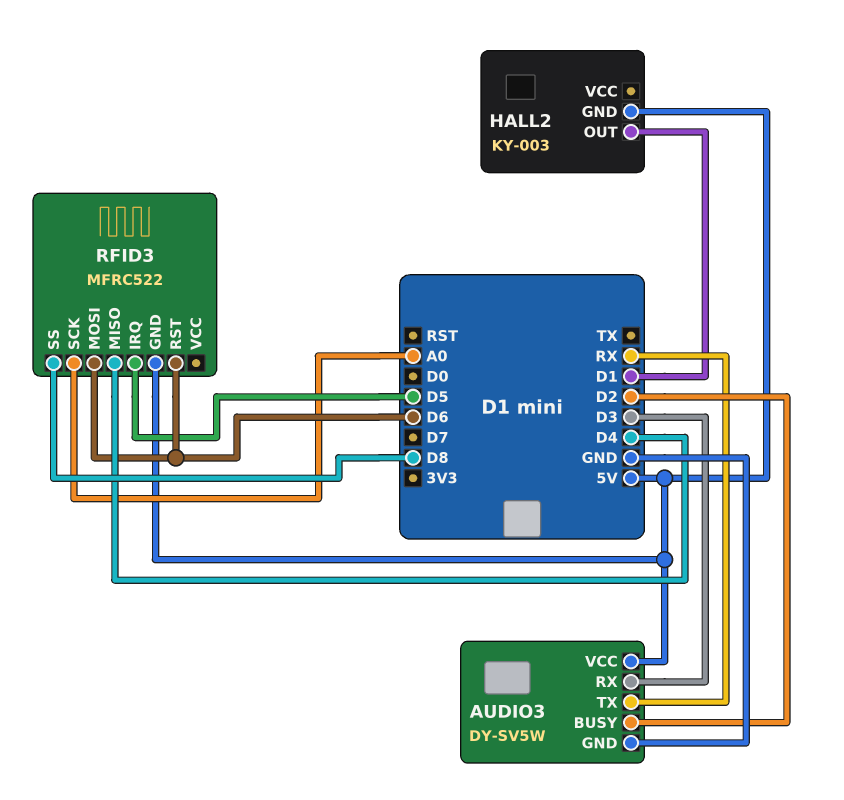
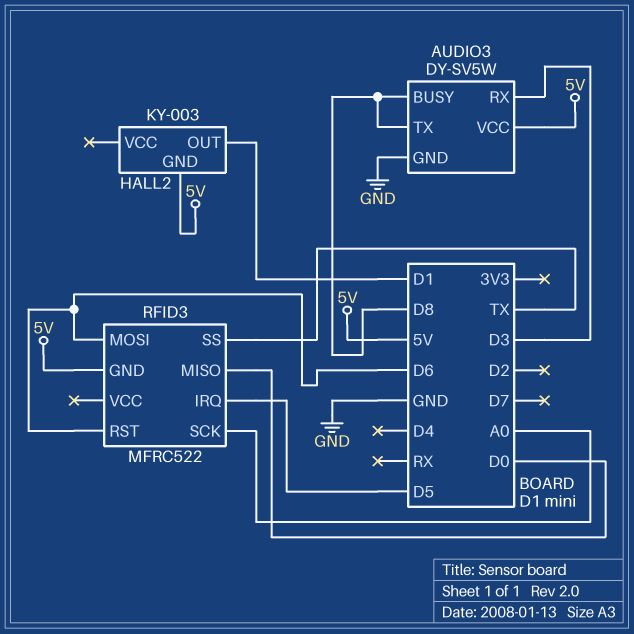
AUDIO3 pin BUSY: D2 -> D8
AUDIO3 pin TX: RX -> D8
RFID3 pin MISO: D4 -> D0
RFID3 pin SS: D8 -> TX

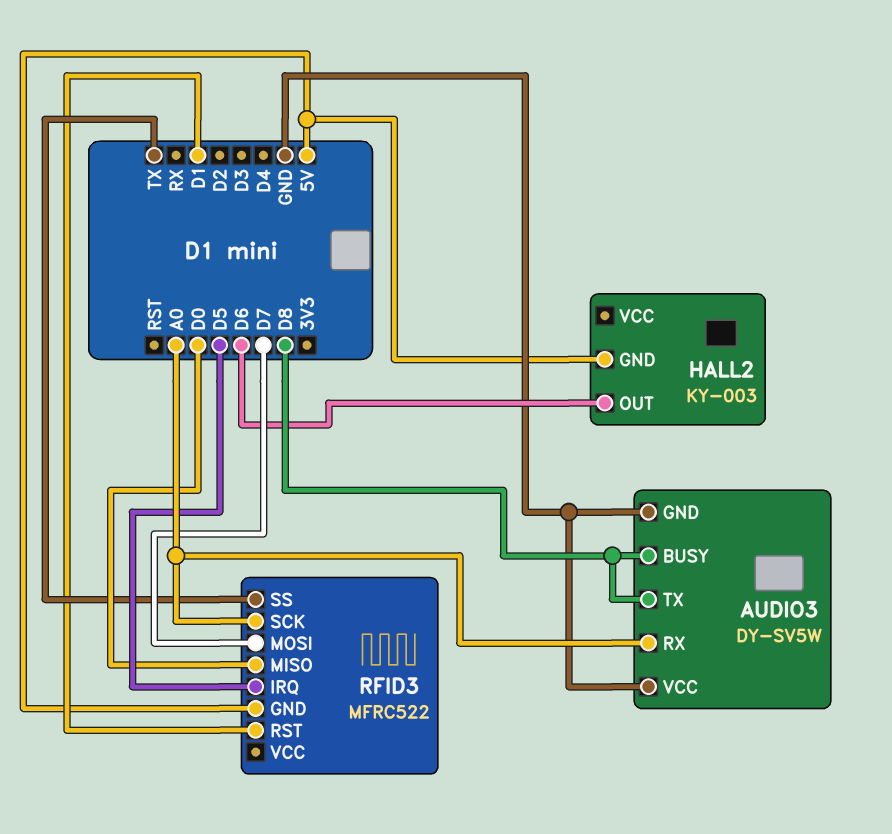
AUDIO3 pin RX: D3 -> A0
AUDIO3 pin VCC: 5V -> GND
HALL2 pin OUT: D1 -> D6
RFID3 pin MOSI: D6 -> D7
RFID3 pin RST: D6 -> D1

